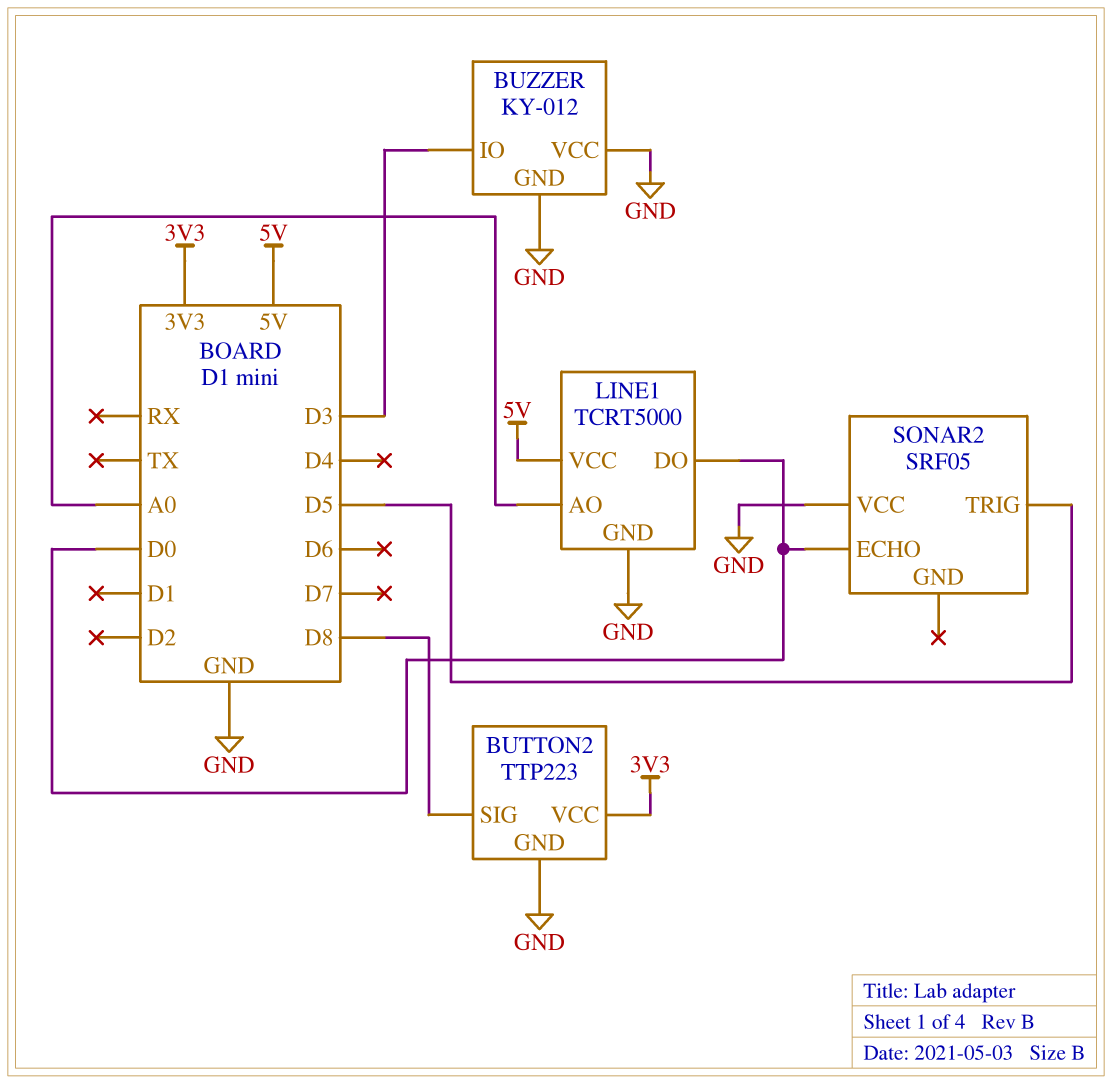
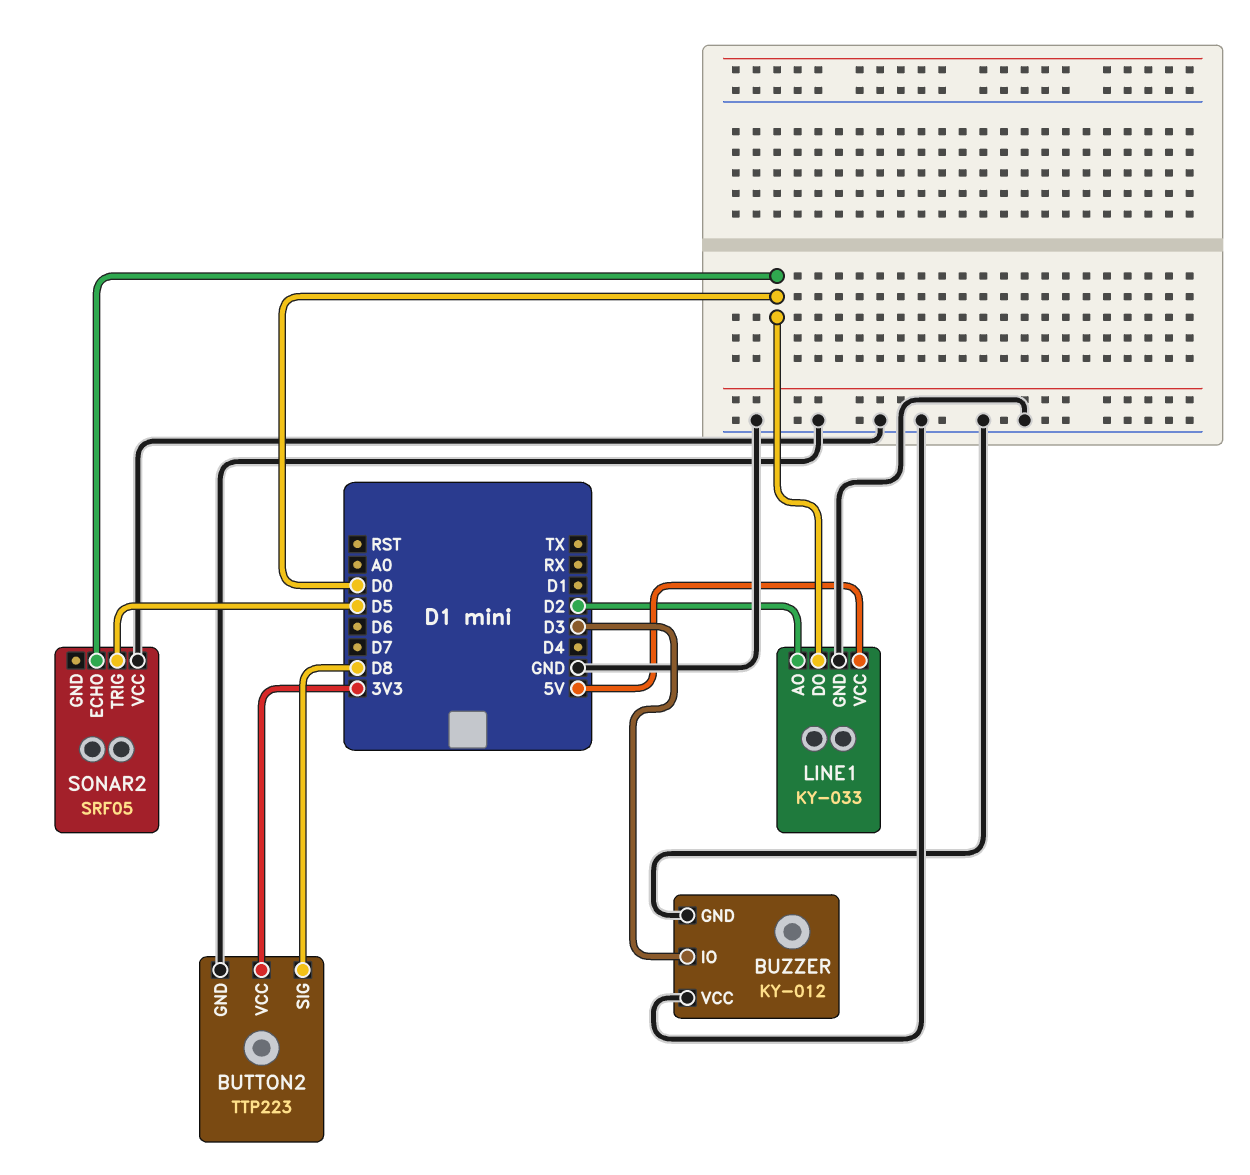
LINE1: TCRT5000 -> KY-033
LINE1 pin AO: A0 -> D2

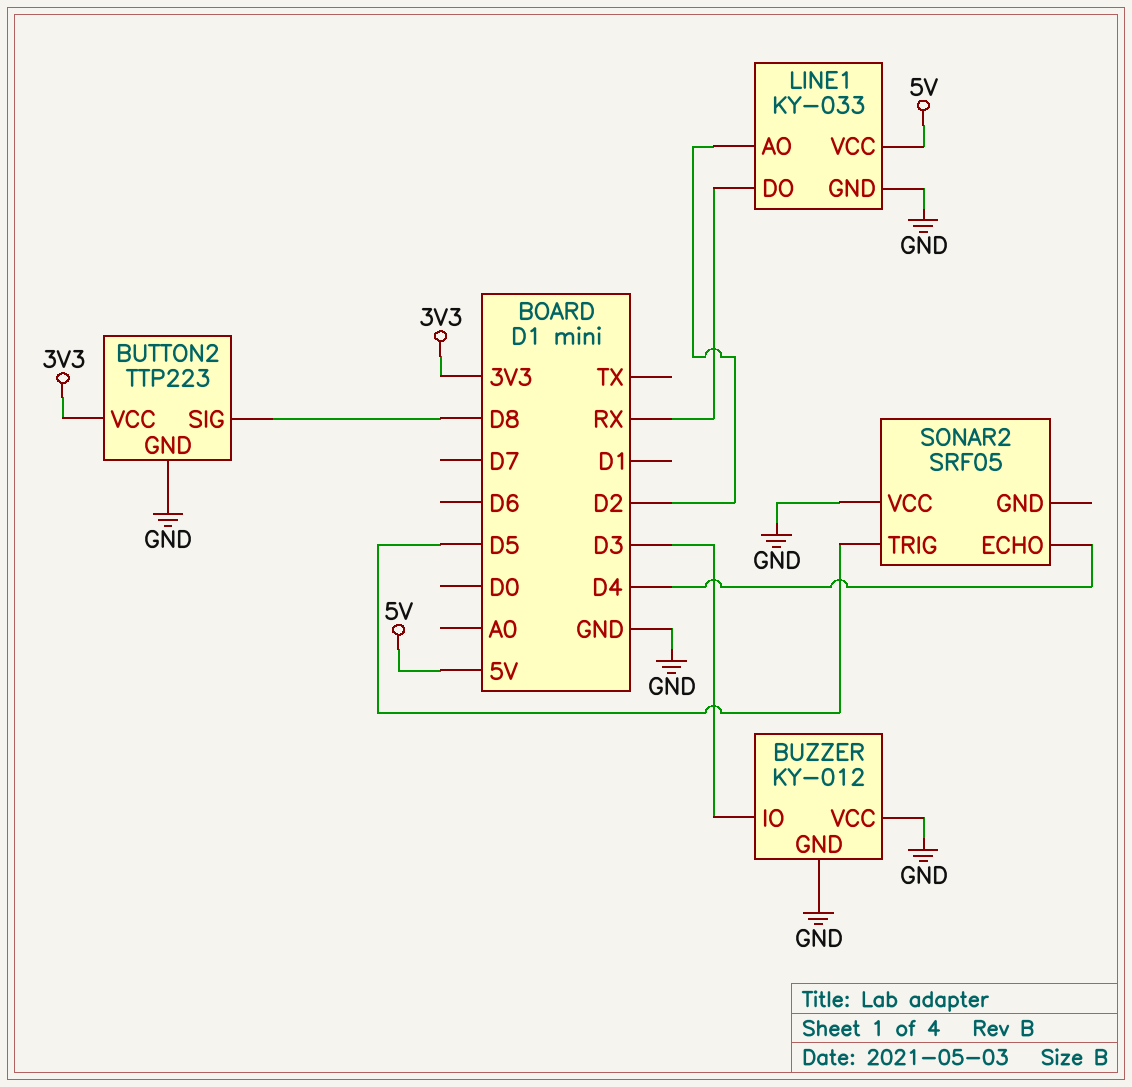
LINE1 pin DO: D0 -> RX
SONAR2 pin ECHO: D0 -> D4

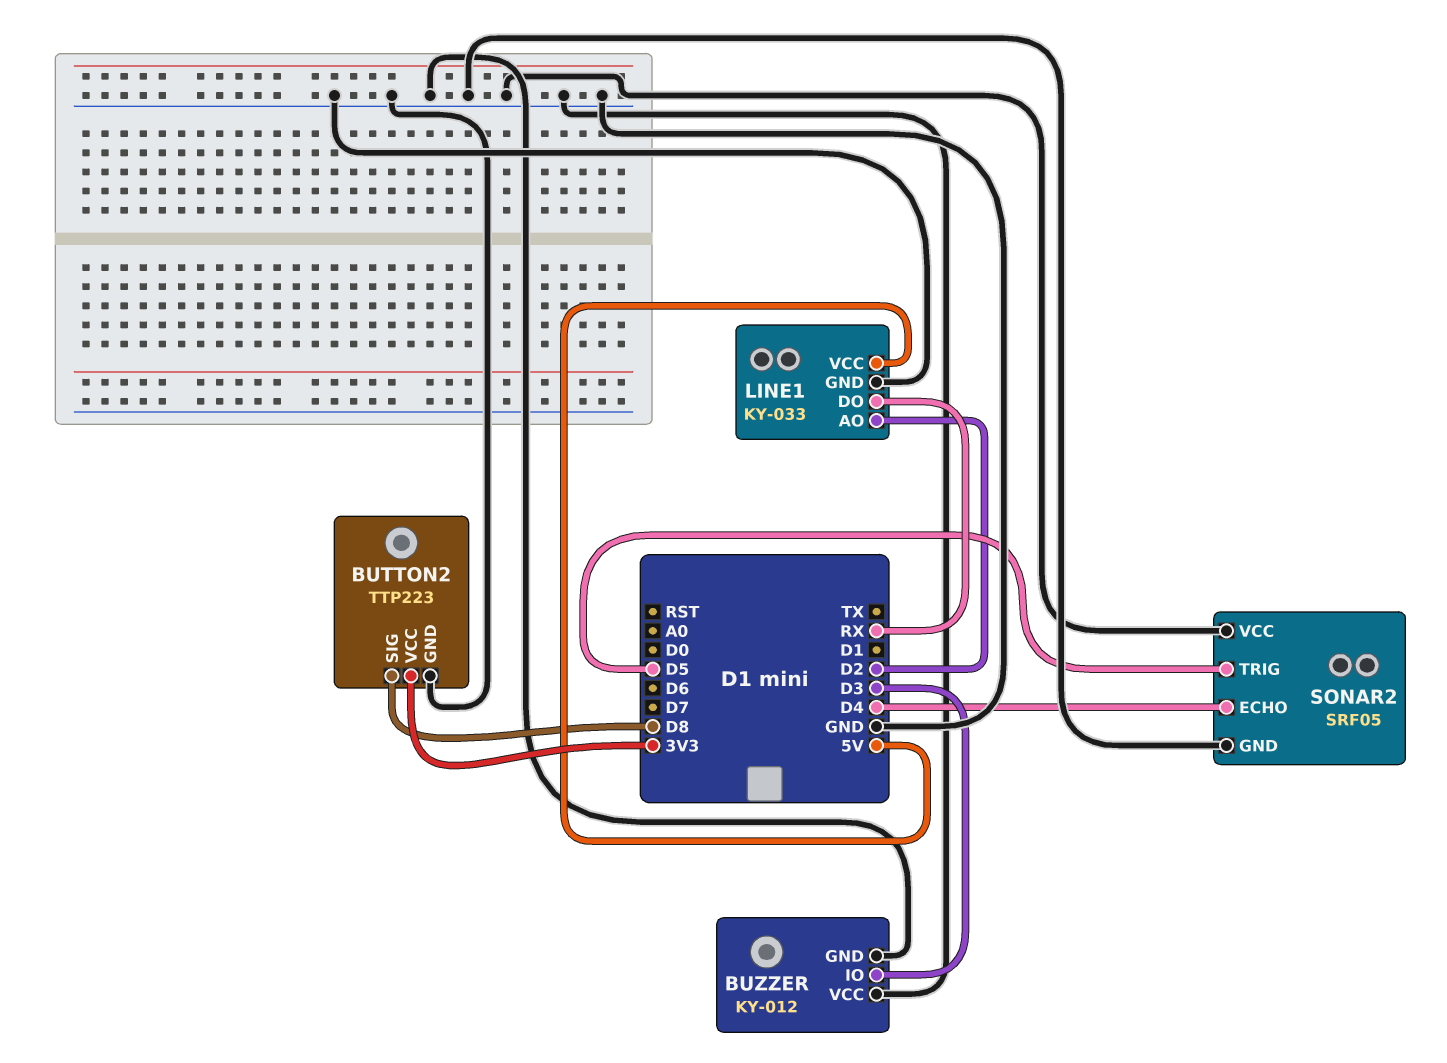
SONAR2 pin GND: none -> GND

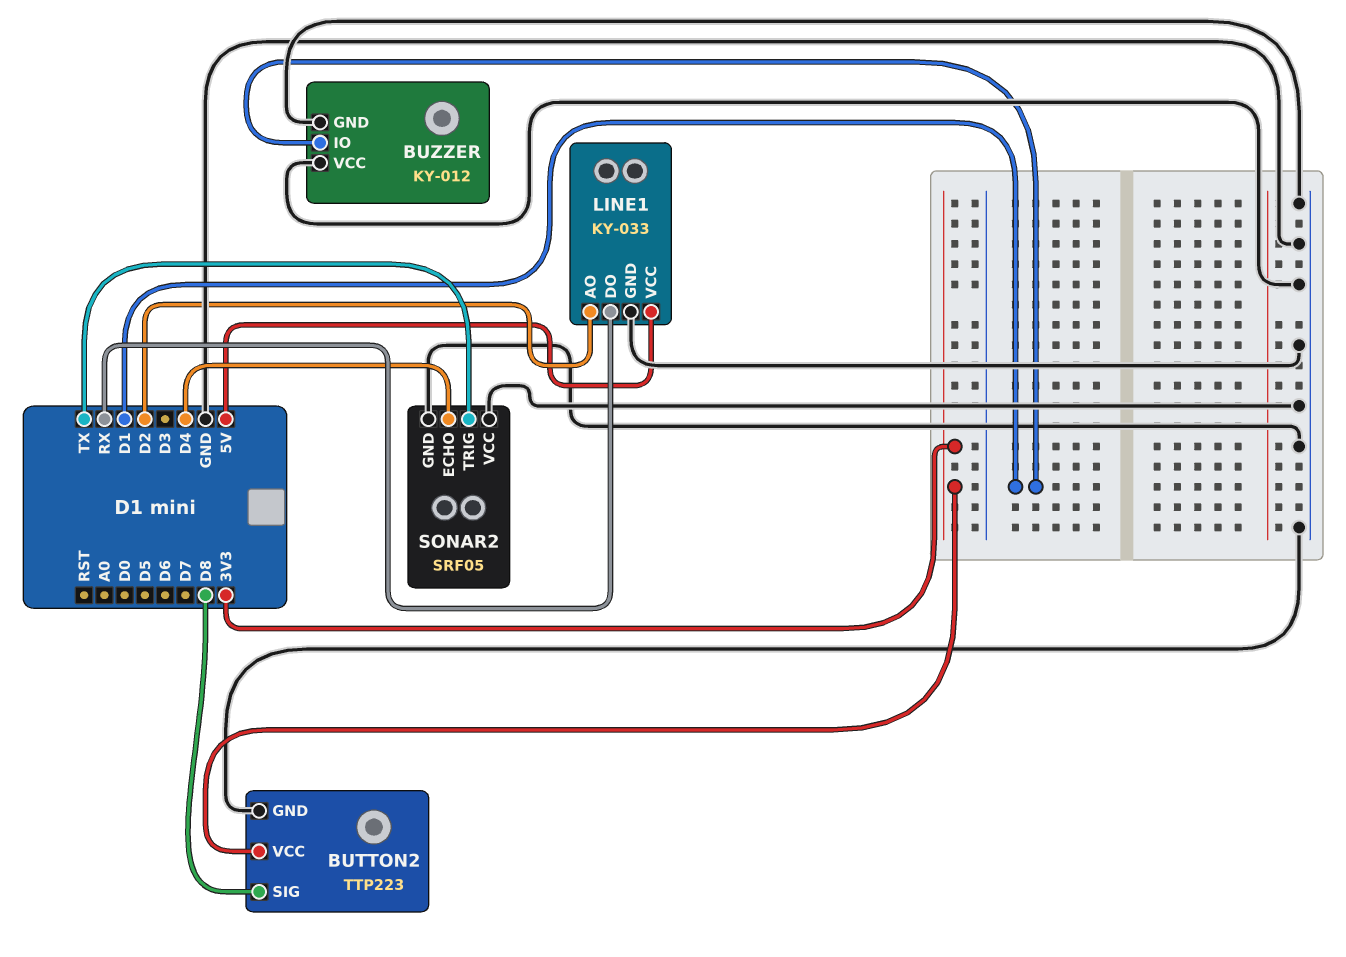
BUZZER pin IO: D3 -> D1
SONAR2 pin TRIG: D5 -> TX

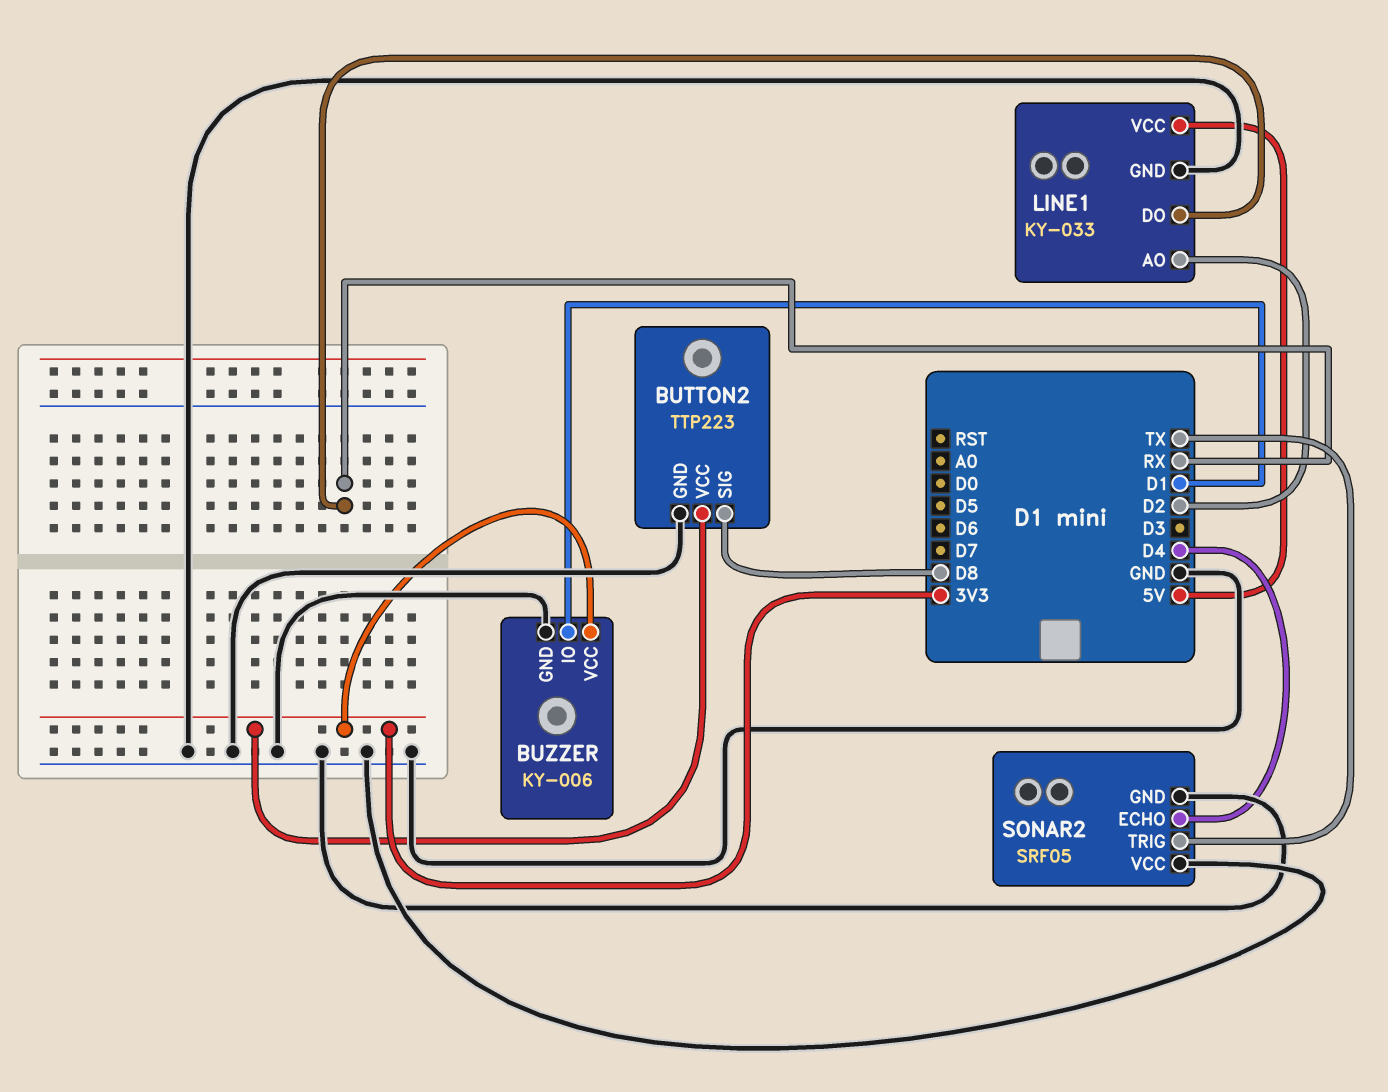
BUZZER: KY-012 -> KY-006
BUZZER pin VCC: GND -> 3V3

